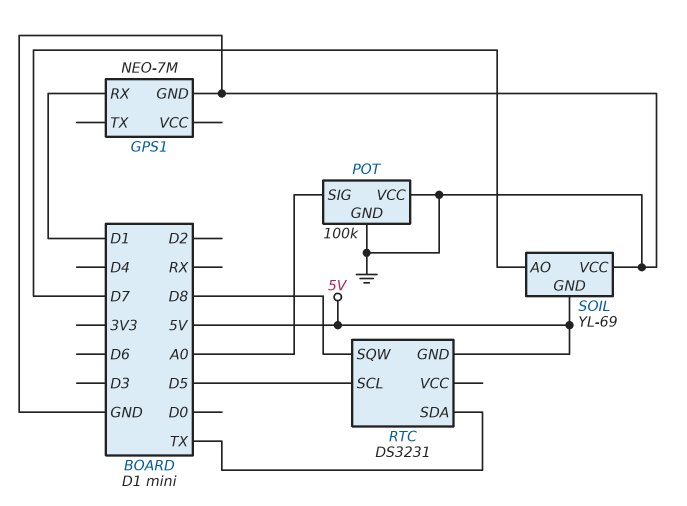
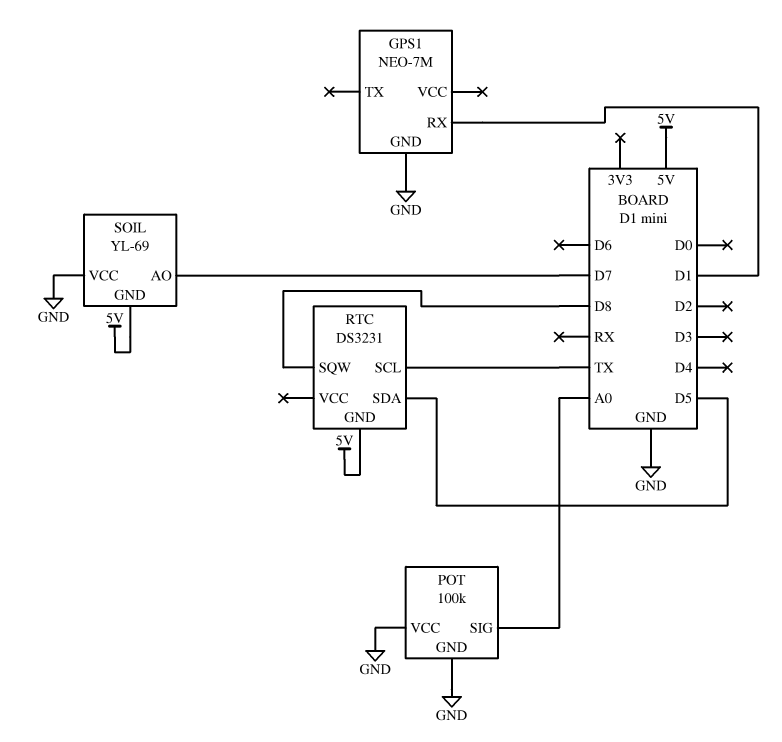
RTC pin SCL: D5 -> TX
RTC pin SDA: TX -> D5

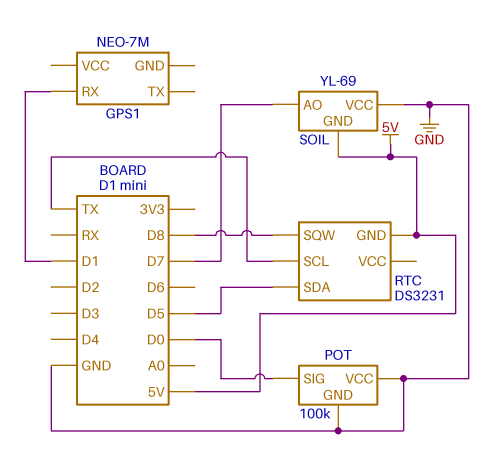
GPS1 pin GND: GND -> none
POT pin SIG: A0 -> D0

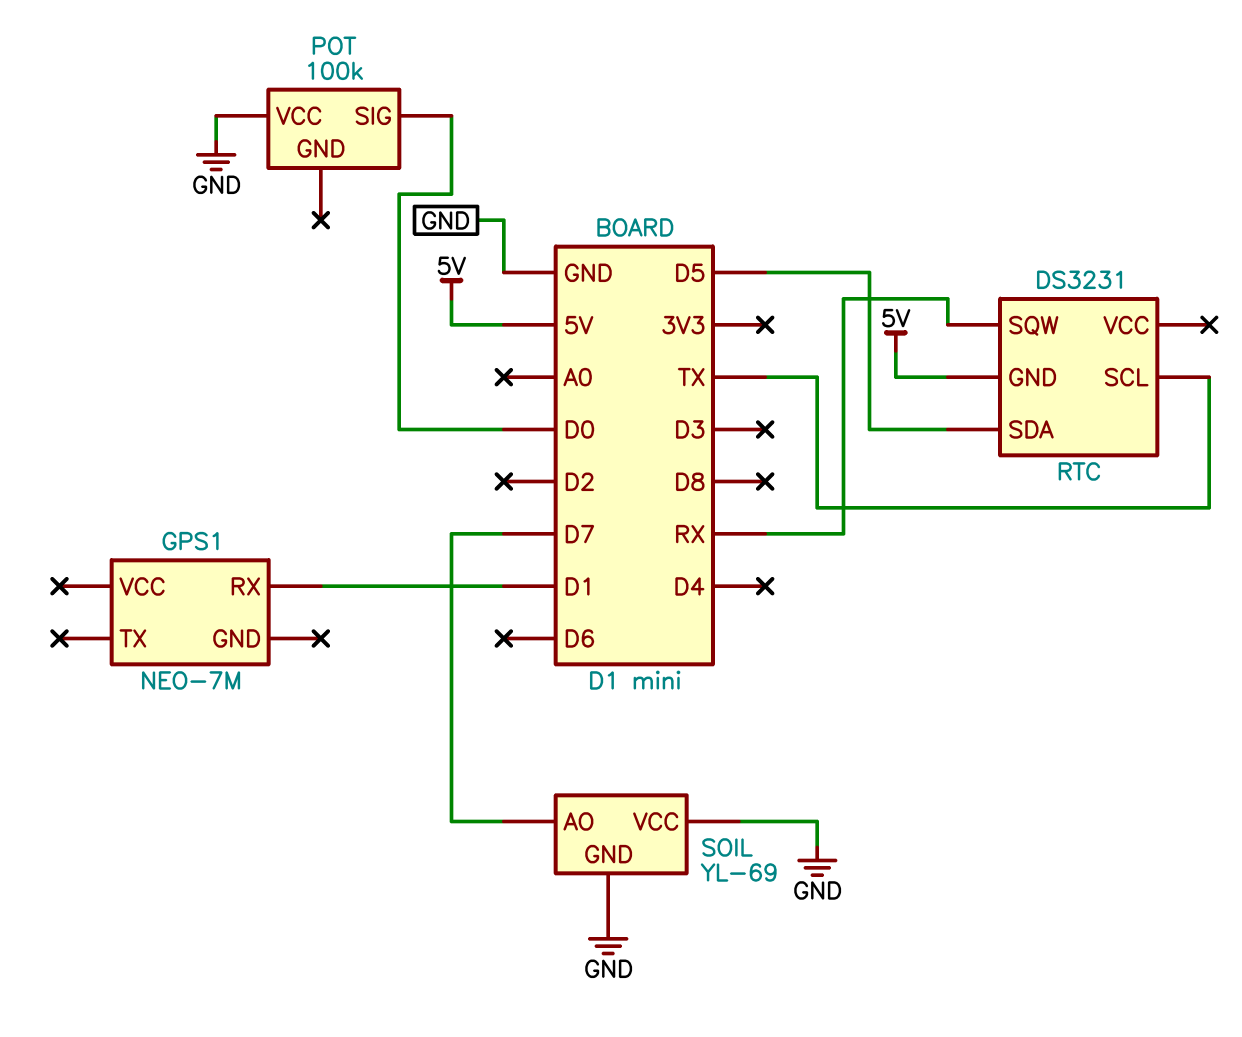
POT pin GND: GND -> none
RTC pin SQW: D8 -> RX
SOIL pin GND: 5V -> GND

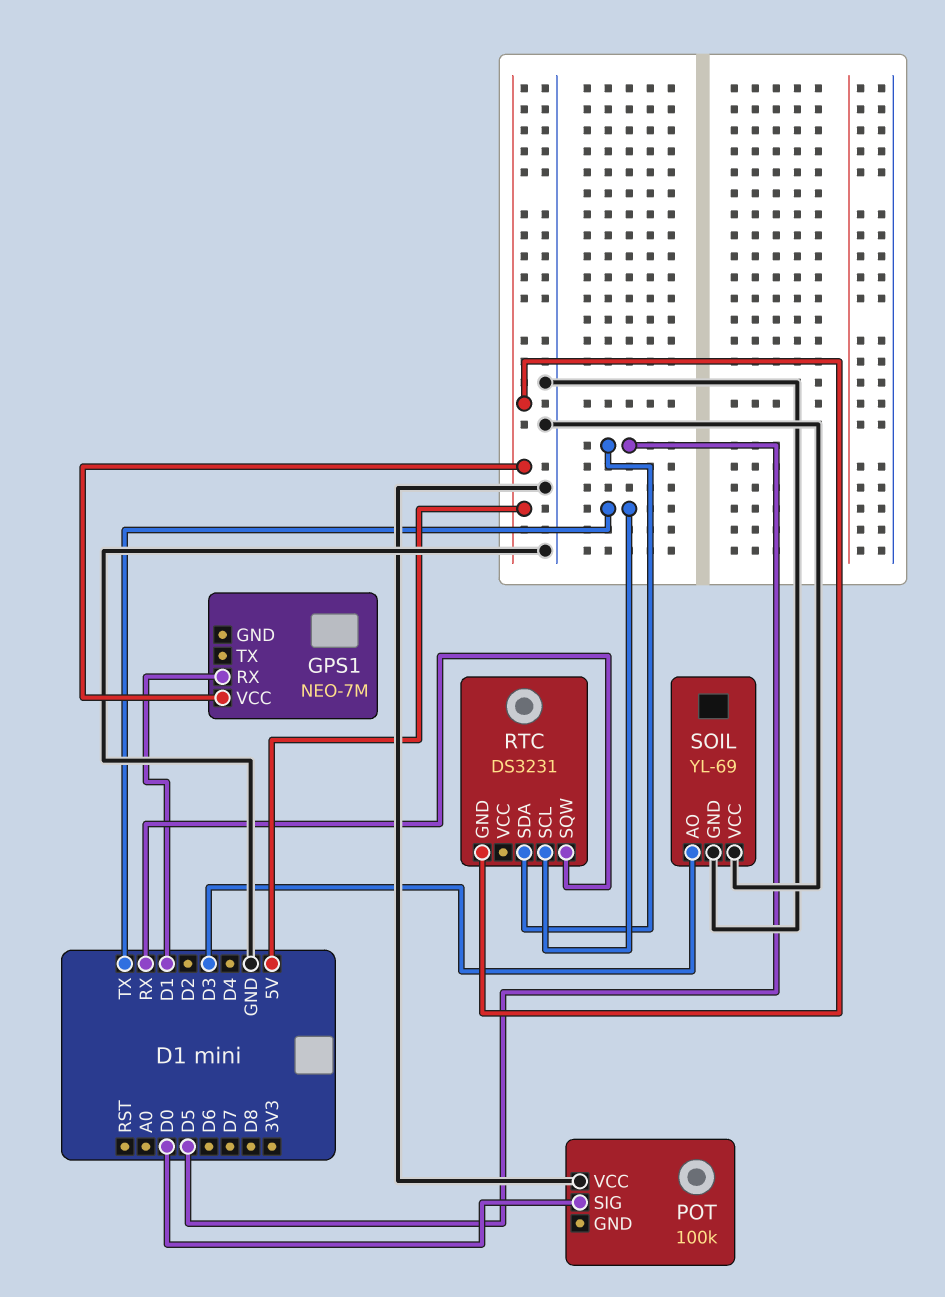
GPS1 pin VCC: none -> 5V
SOIL pin AO: D7 -> D3

